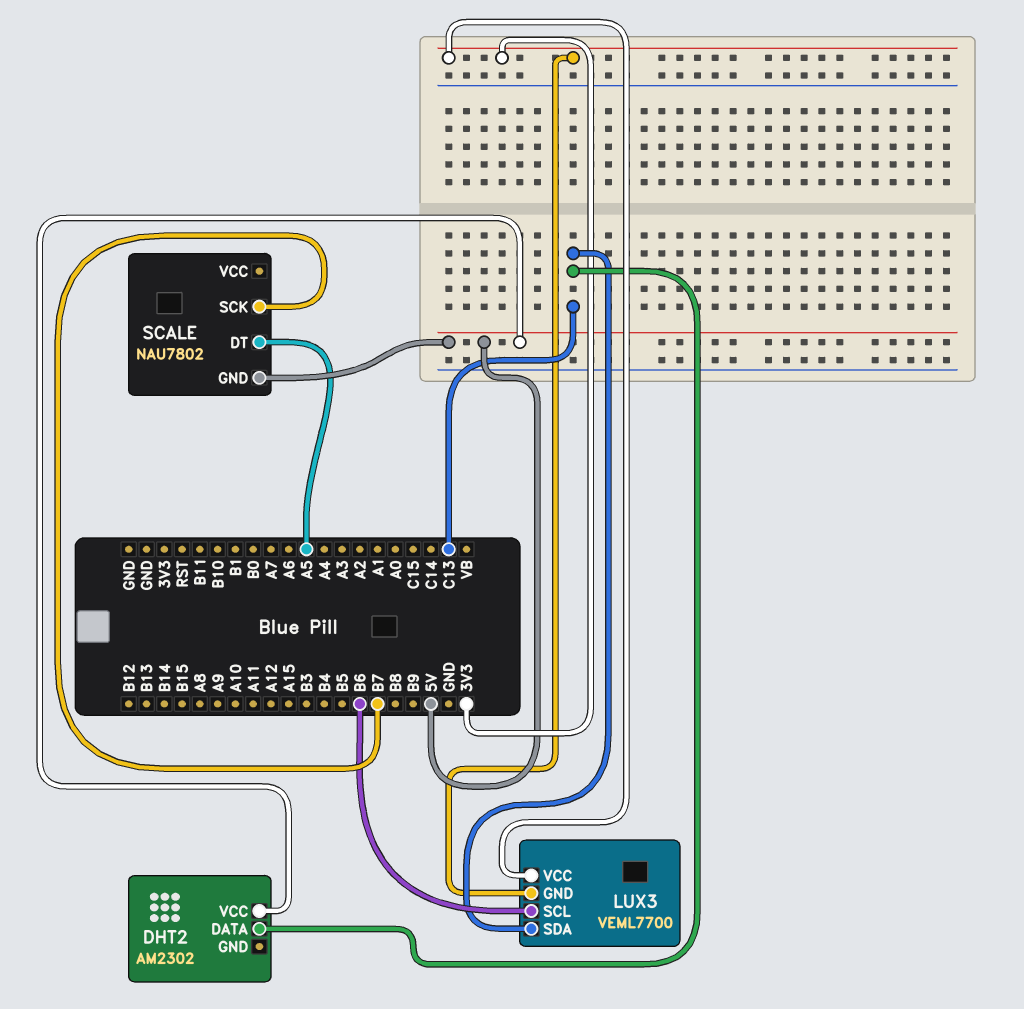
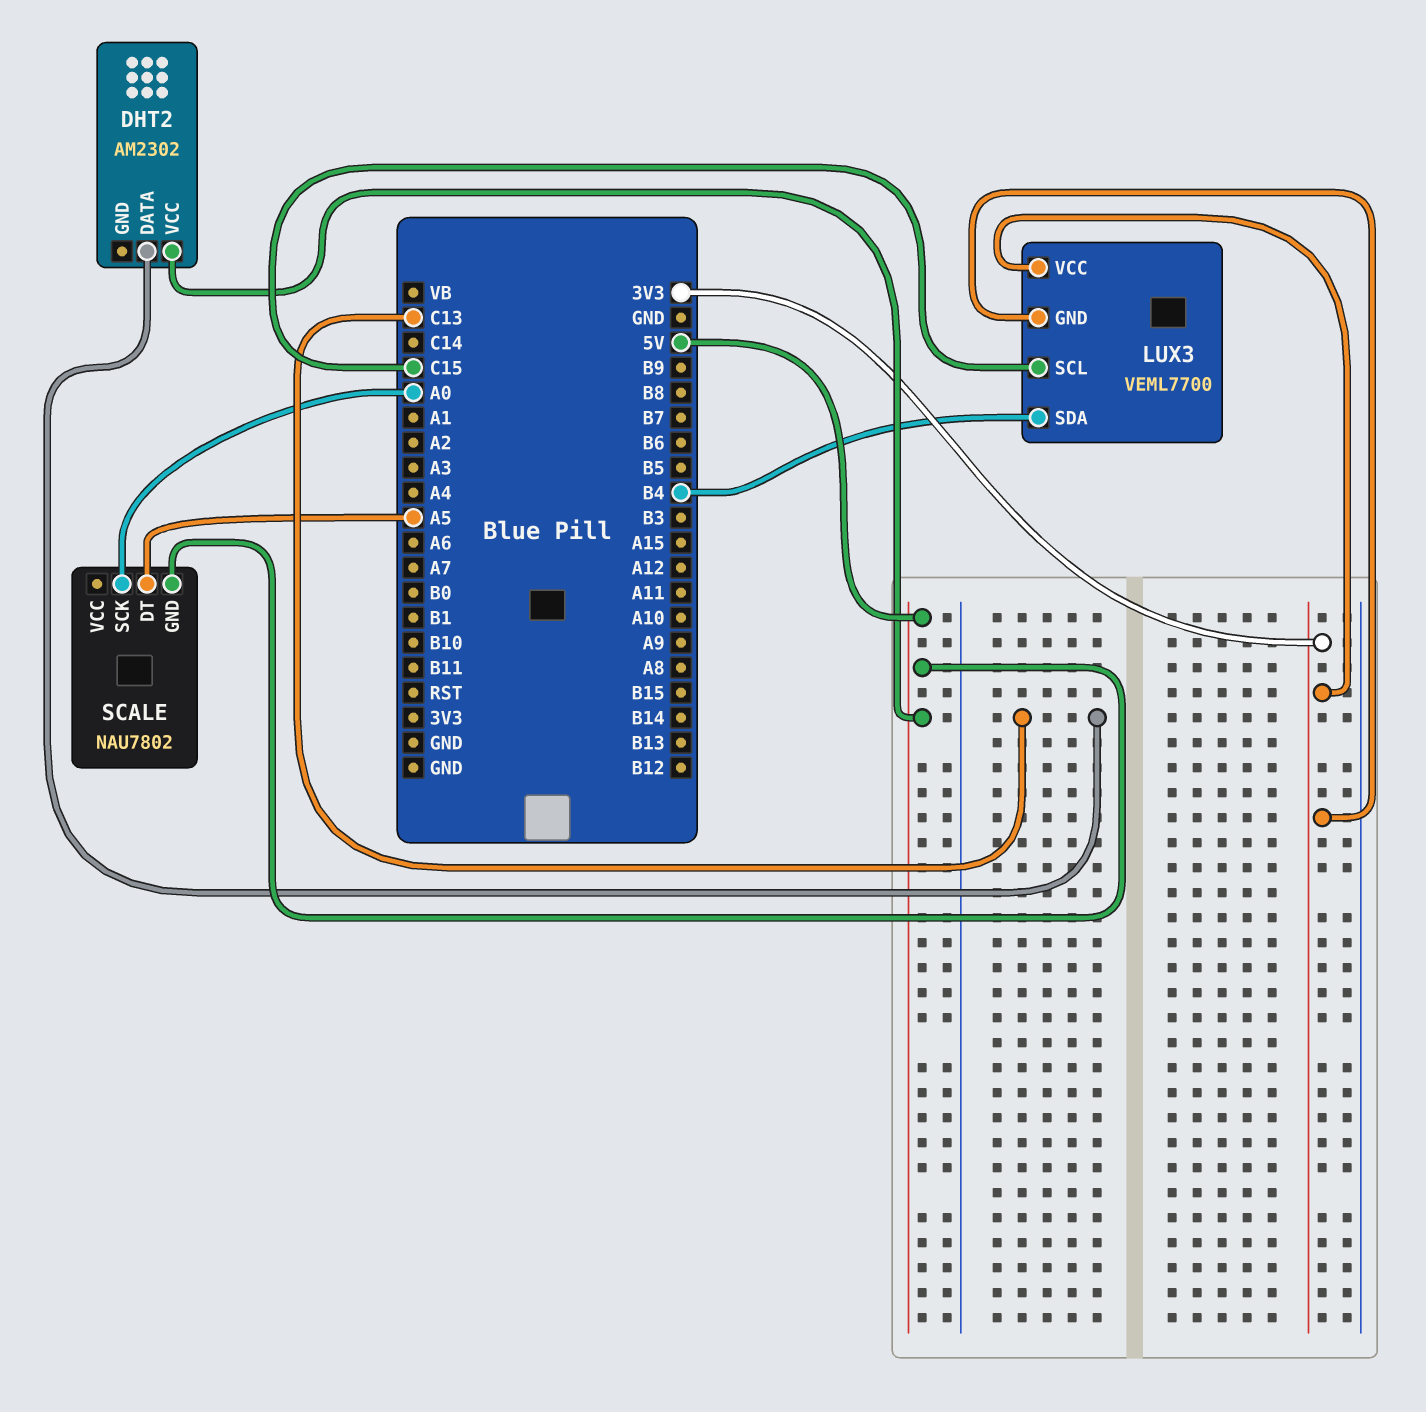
LUX3 pin SCL: B6 -> C15
LUX3 pin SDA: C13 -> B4
SCALE pin SCK: B7 -> A0

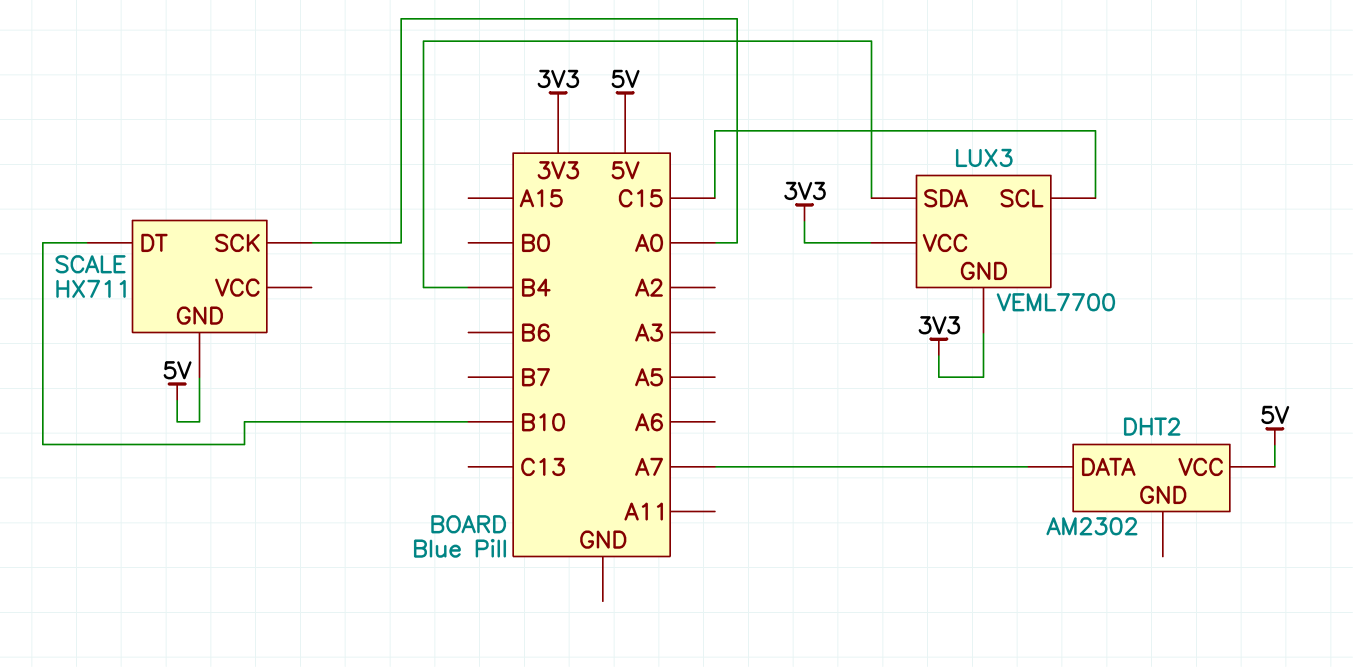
DHT2 pin DATA: C13 -> A7
SCALE: NAU7802 -> HX711
SCALE pin DT: A5 -> B10

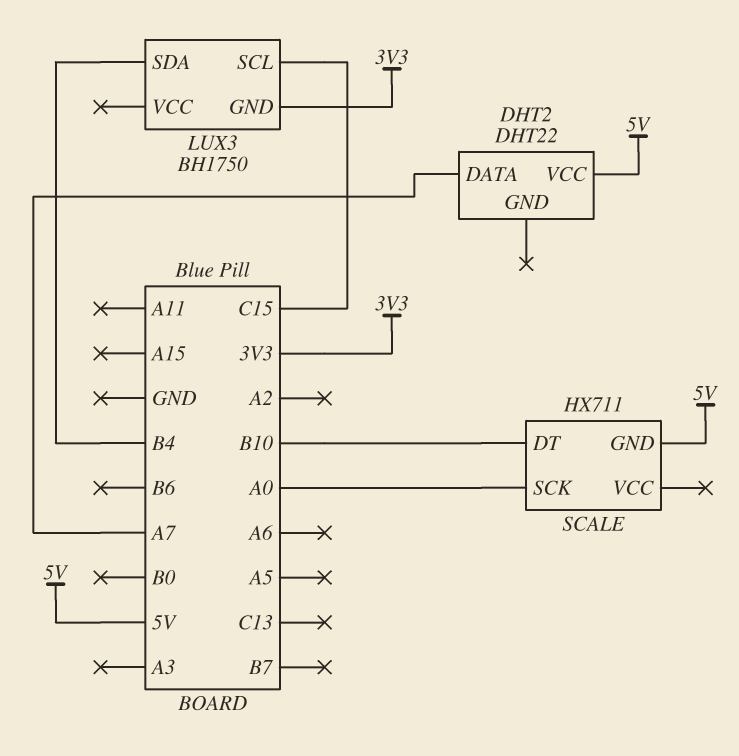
DHT2: AM2302 -> DHT22
LUX3: VEML7700 -> BH1750
LUX3 pin VCC: 3V3 -> none

